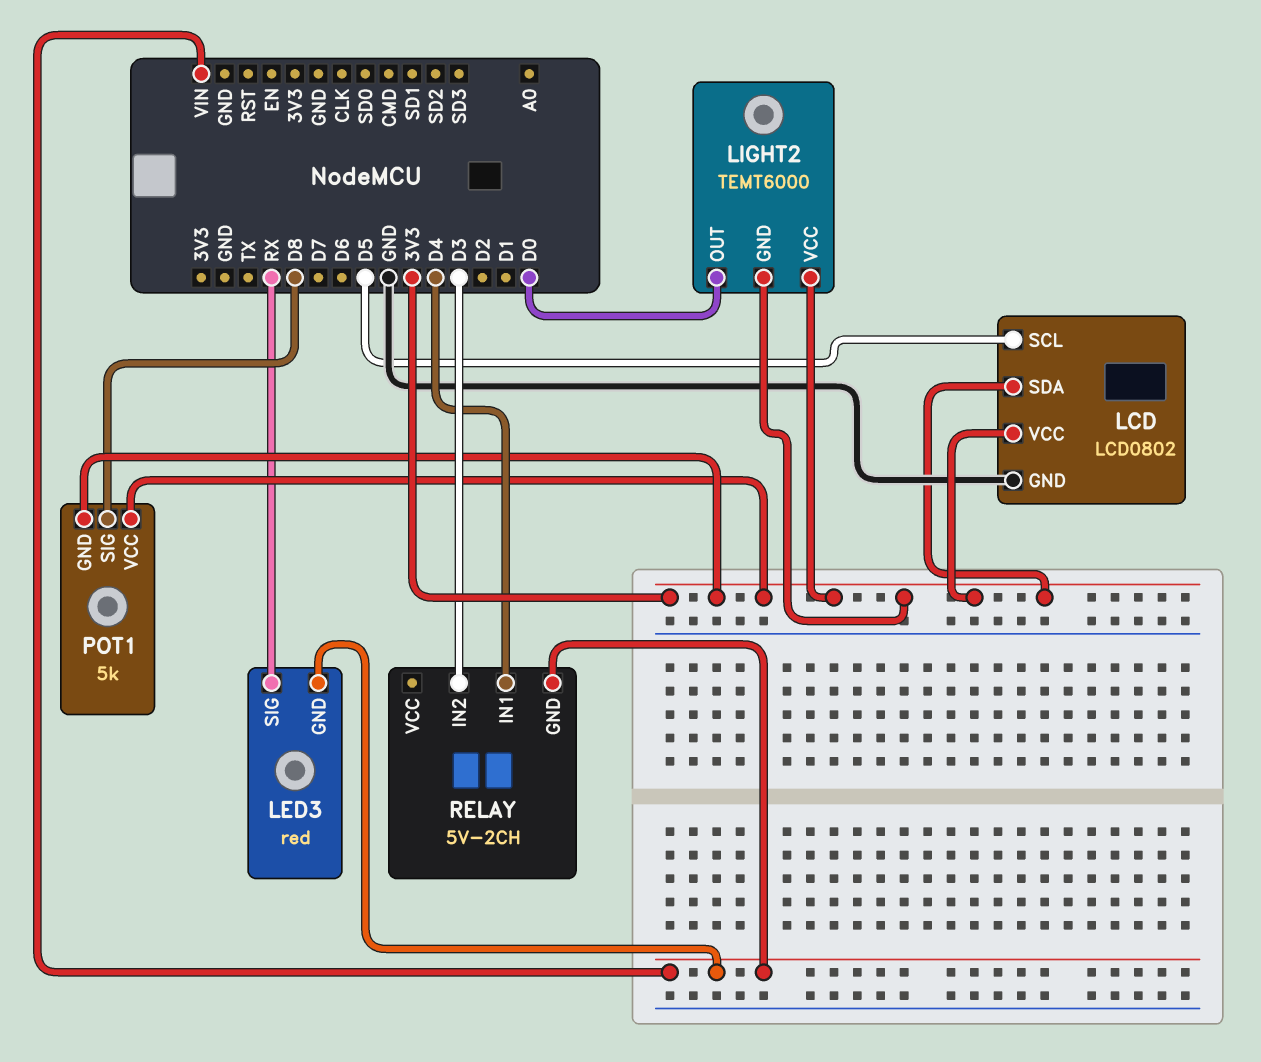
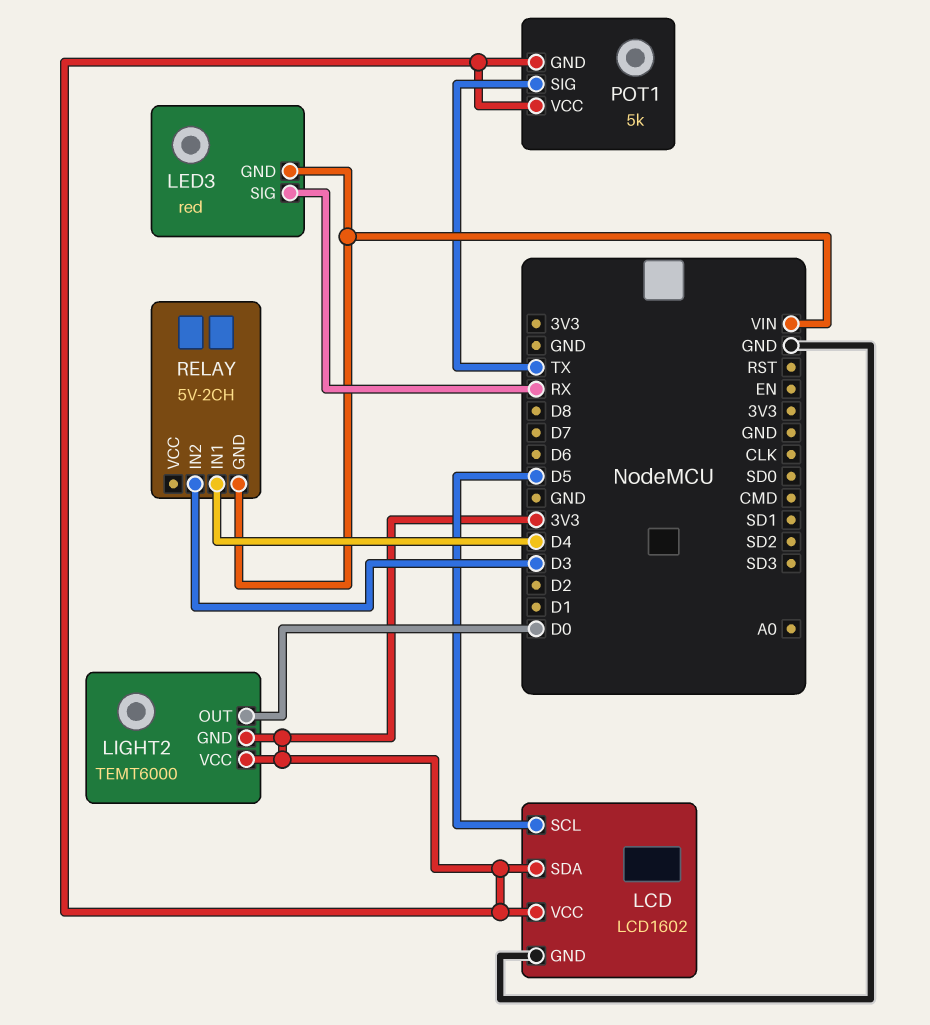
LCD: LCD0802 -> LCD1602
POT1 pin SIG: D8 -> TX

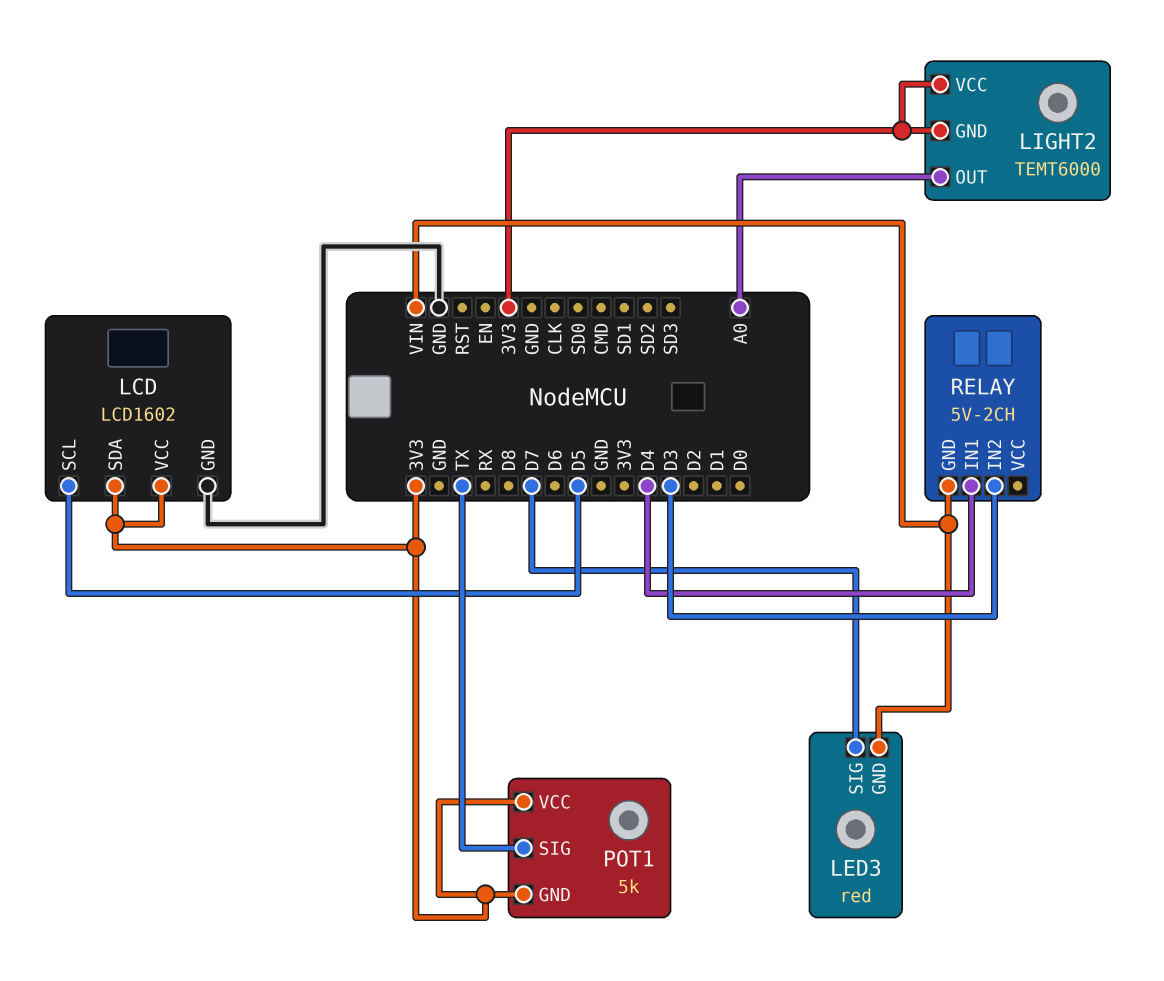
LED3 pin SIG: RX -> D7
LIGHT2 pin OUT: D0 -> A0

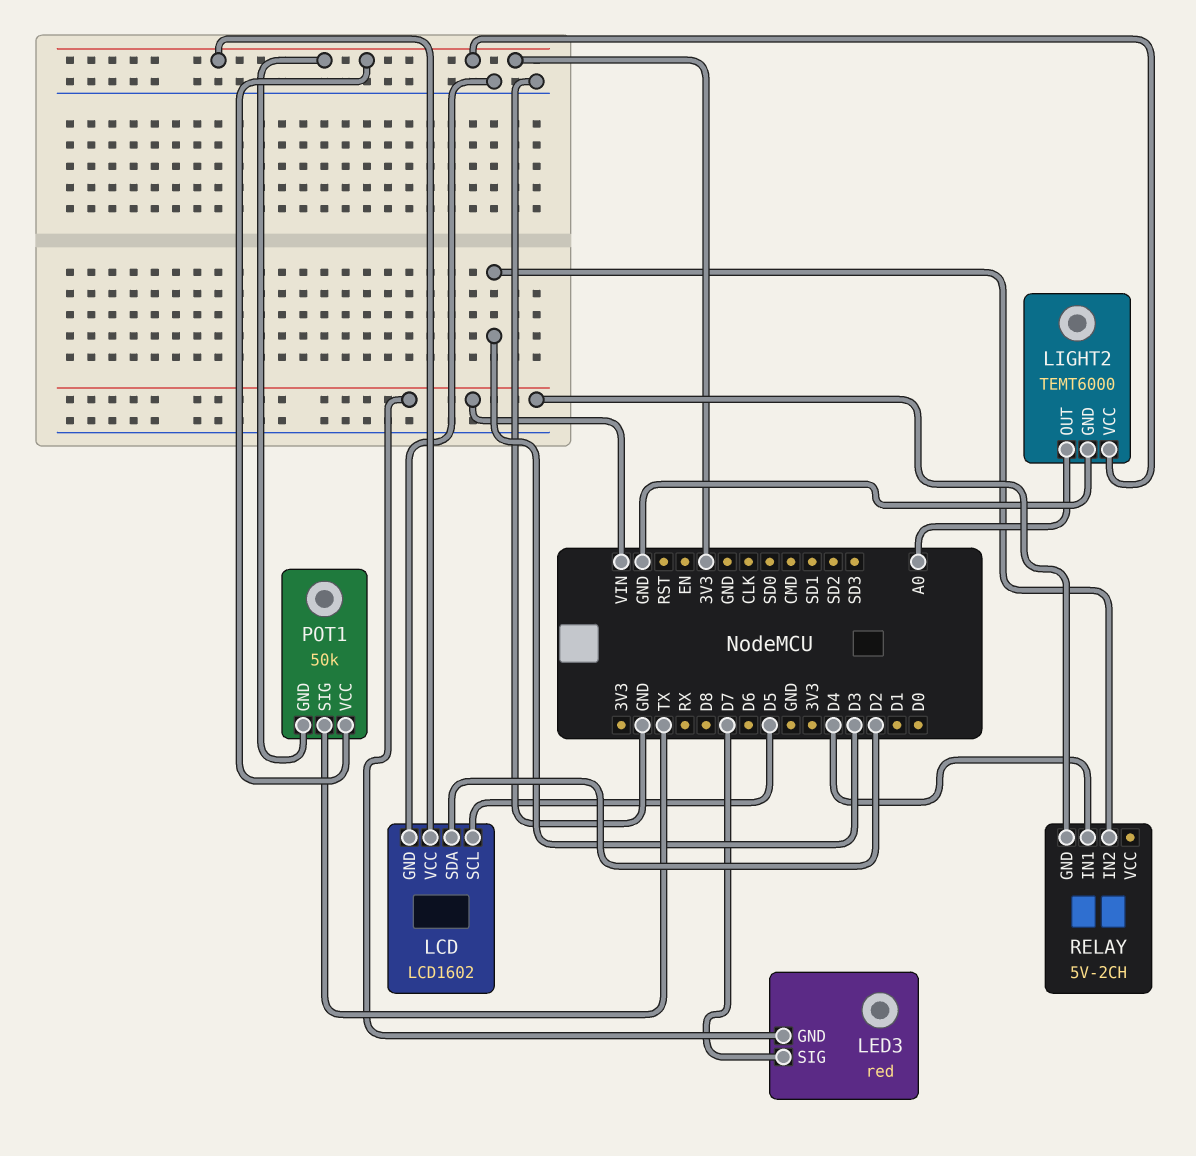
LCD pin SDA: 3V3 -> D2
LIGHT2 pin GND: 3V3 -> GND
POT1: 5k -> 50k

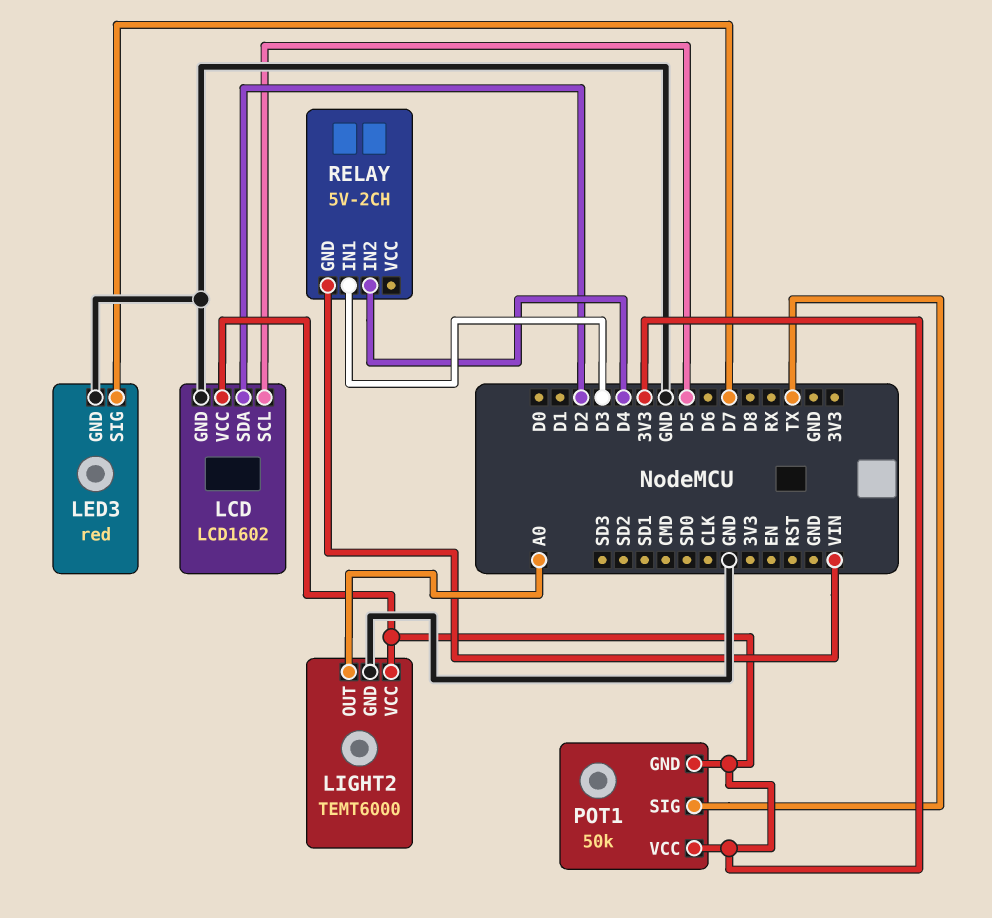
LED3 pin GND: VIN -> GND
RELAY pin IN1: D4 -> D3
RELAY pin IN2: D3 -> D4

